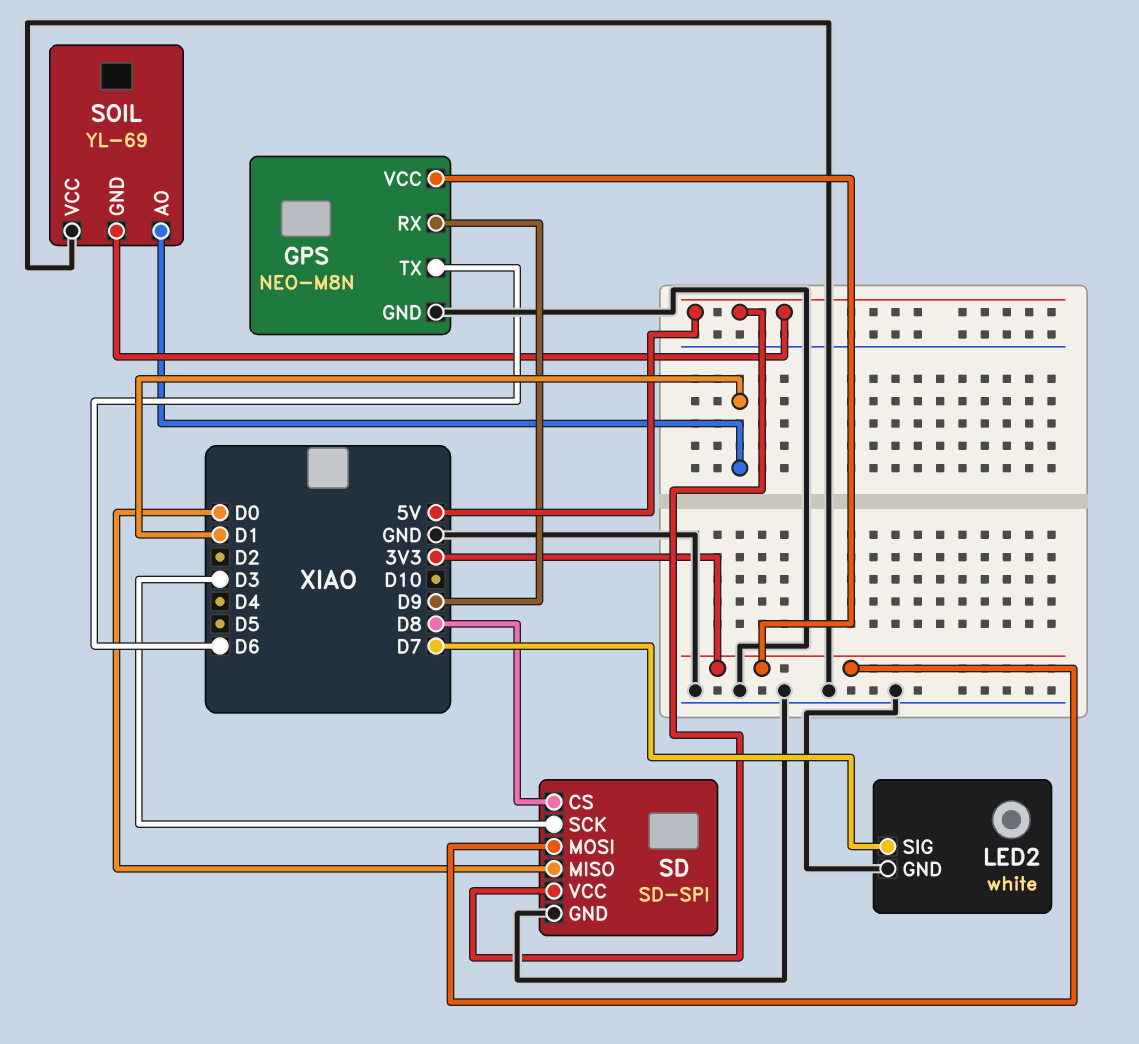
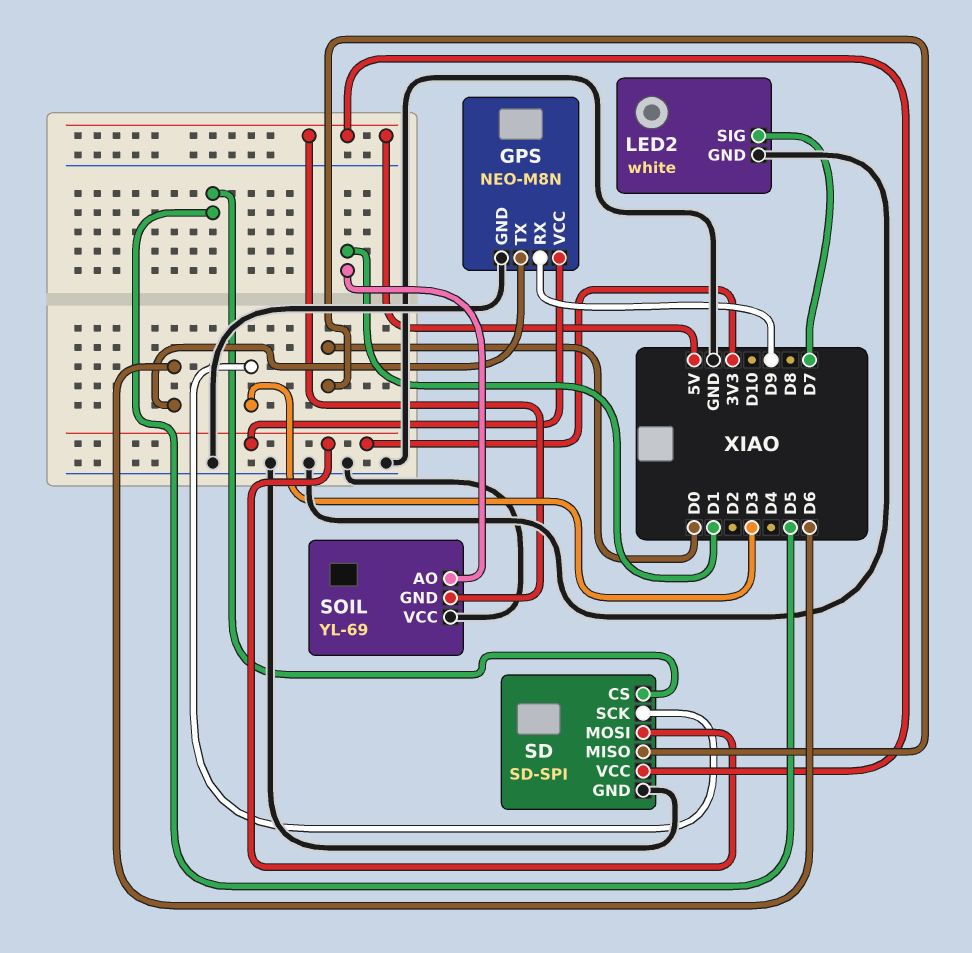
SD pin CS: D8 -> D5

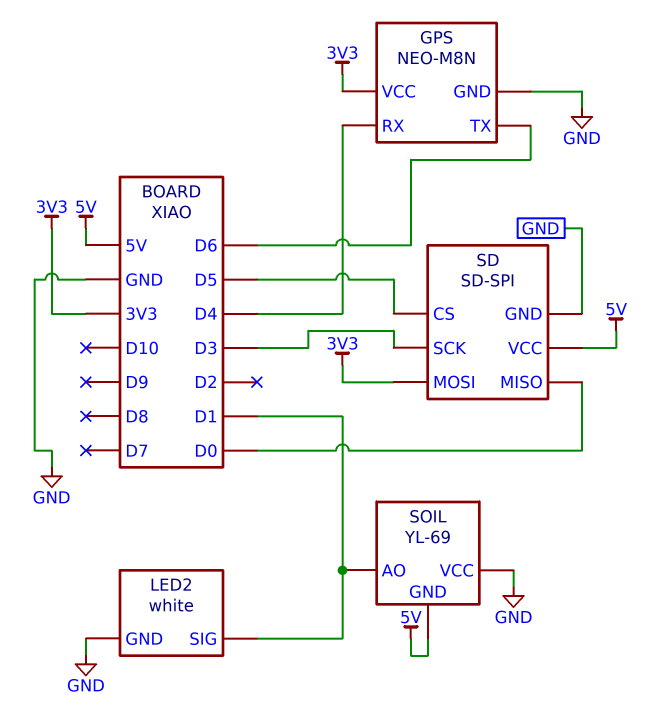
GPS pin RX: D9 -> D4
LED2 pin SIG: D7 -> D1

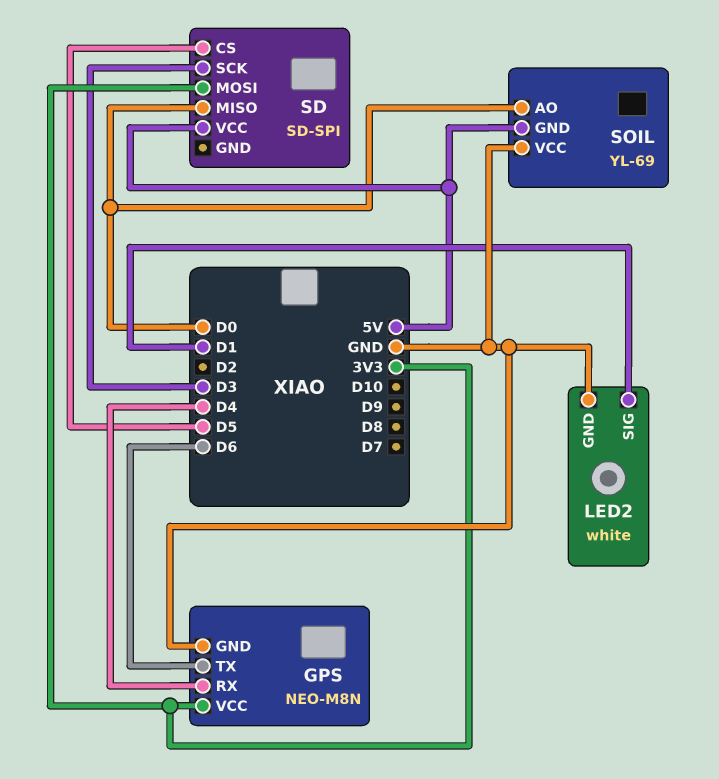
SD pin GND: GND -> none
SOIL pin AO: D1 -> D0

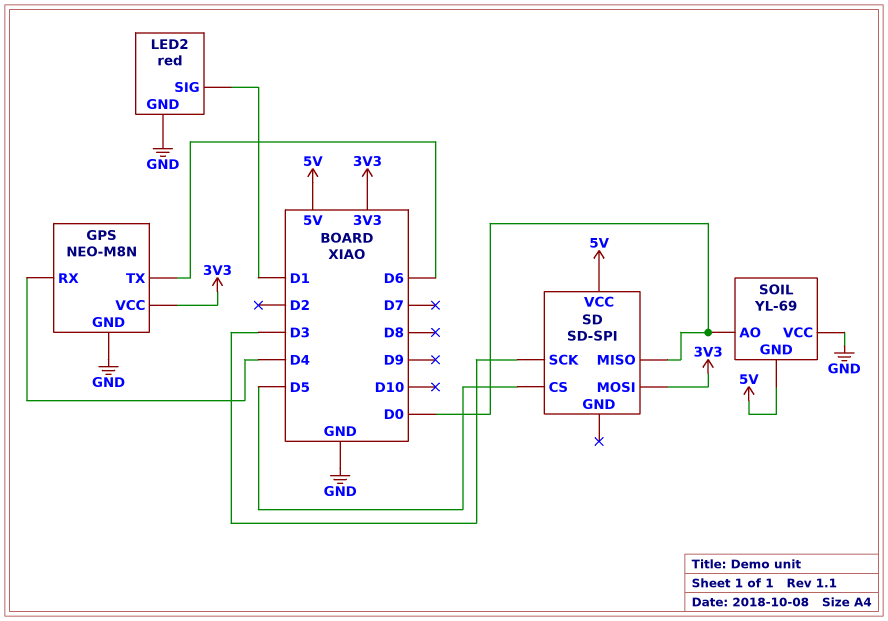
LED2: white -> red

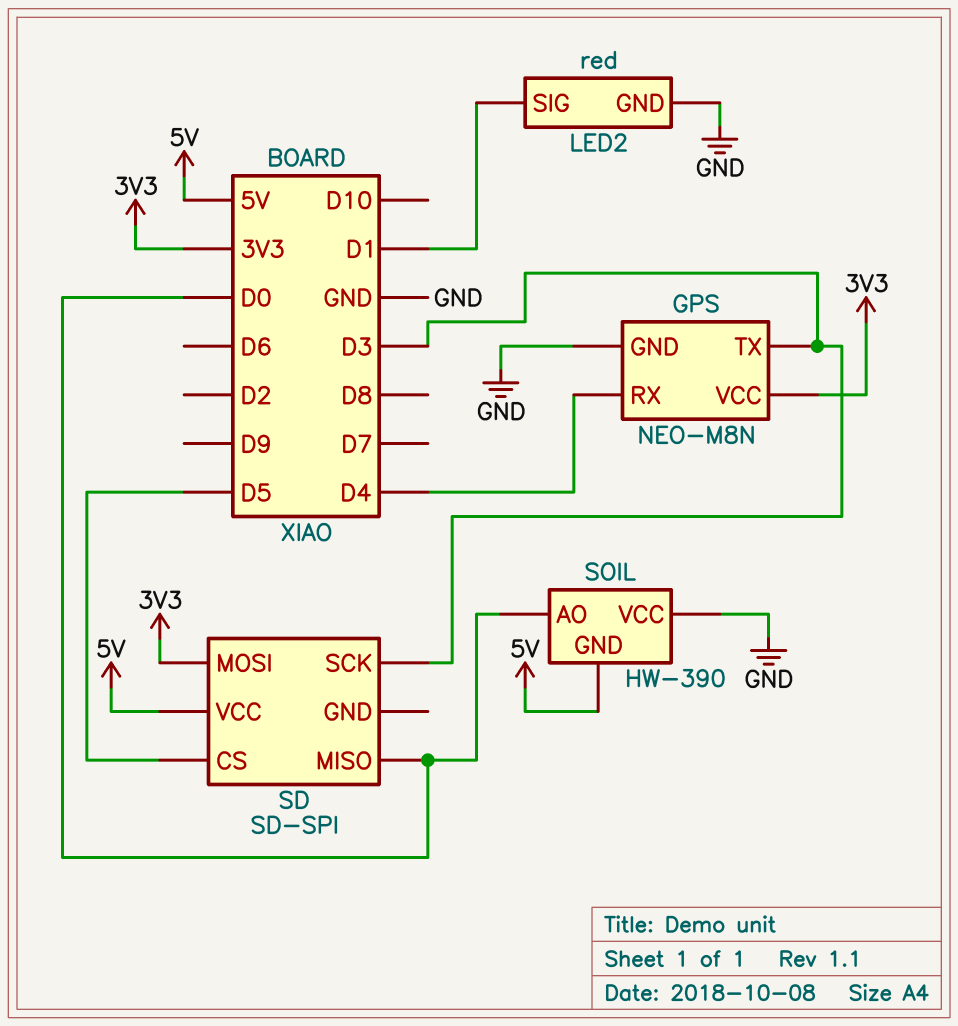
GPS pin TX: D6 -> D3
SOIL: YL-69 -> HW-390

